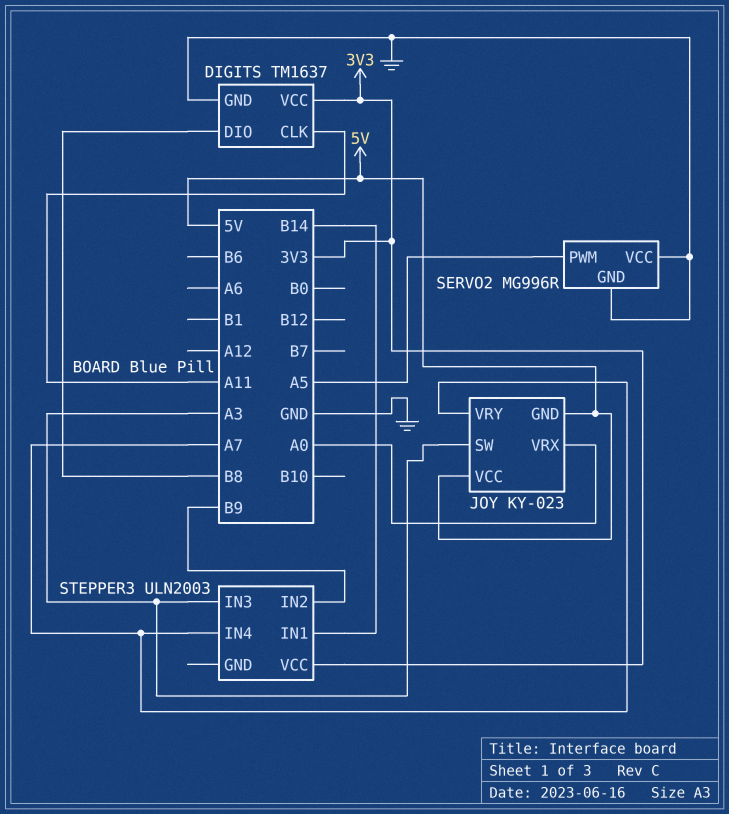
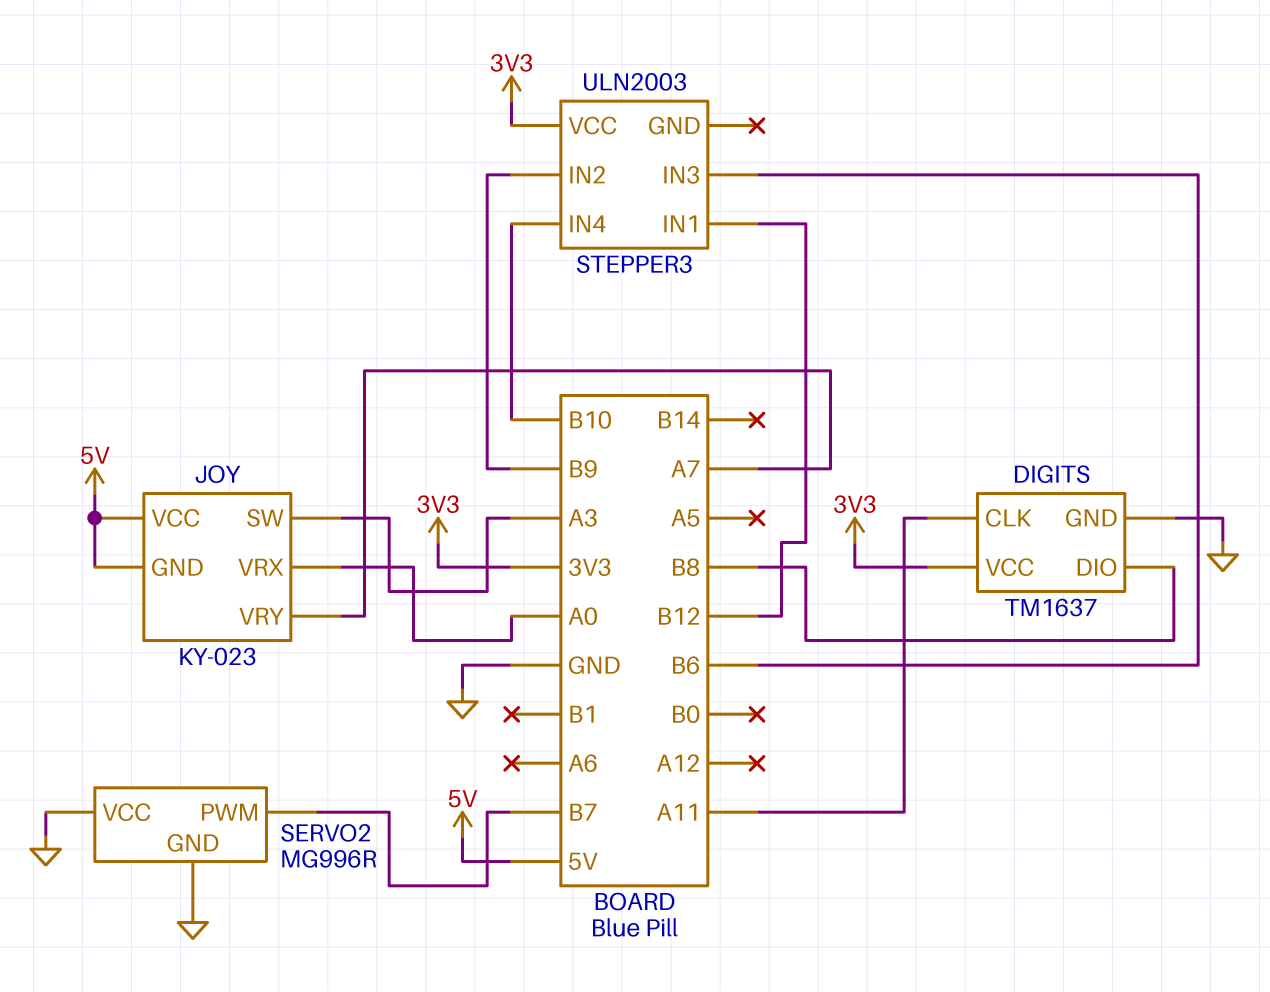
SERVO2 pin PWM: A5 -> B7
STEPPER3 pin IN1: B14 -> B12
STEPPER3 pin IN3: A3 -> B6
STEPPER3 pin IN4: A7 -> B10

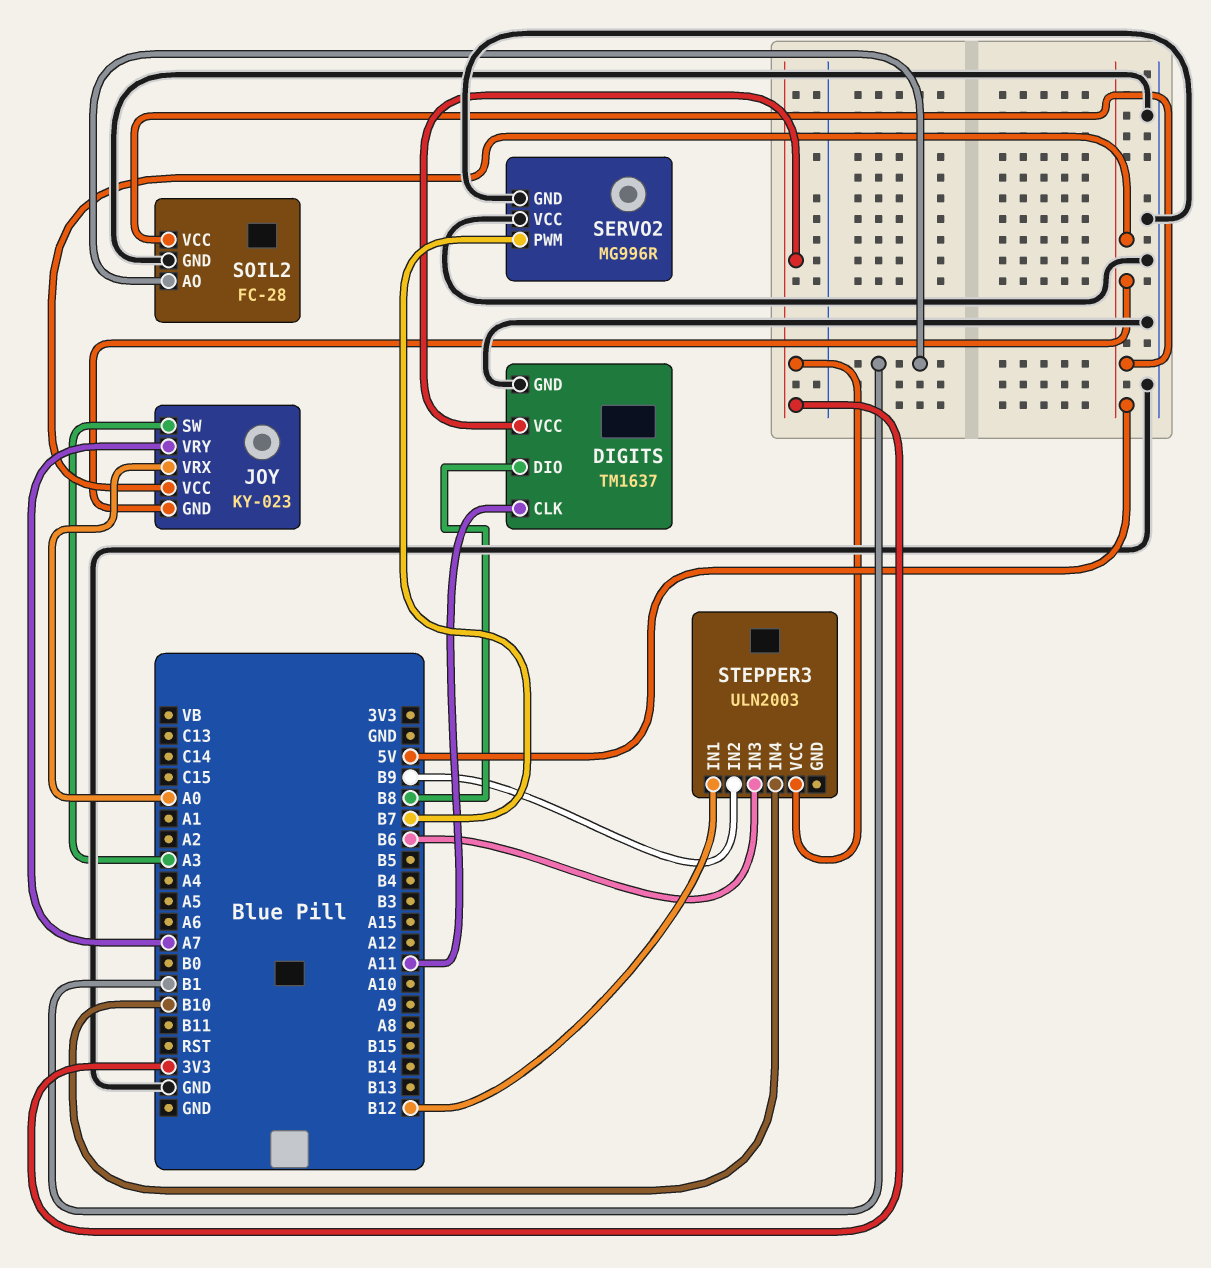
SOIL2: none -> FC-28
SOIL2 pin AO: none -> B1
SOIL2 pin GND: none -> GND
SOIL2 pin VCC: none -> 5V

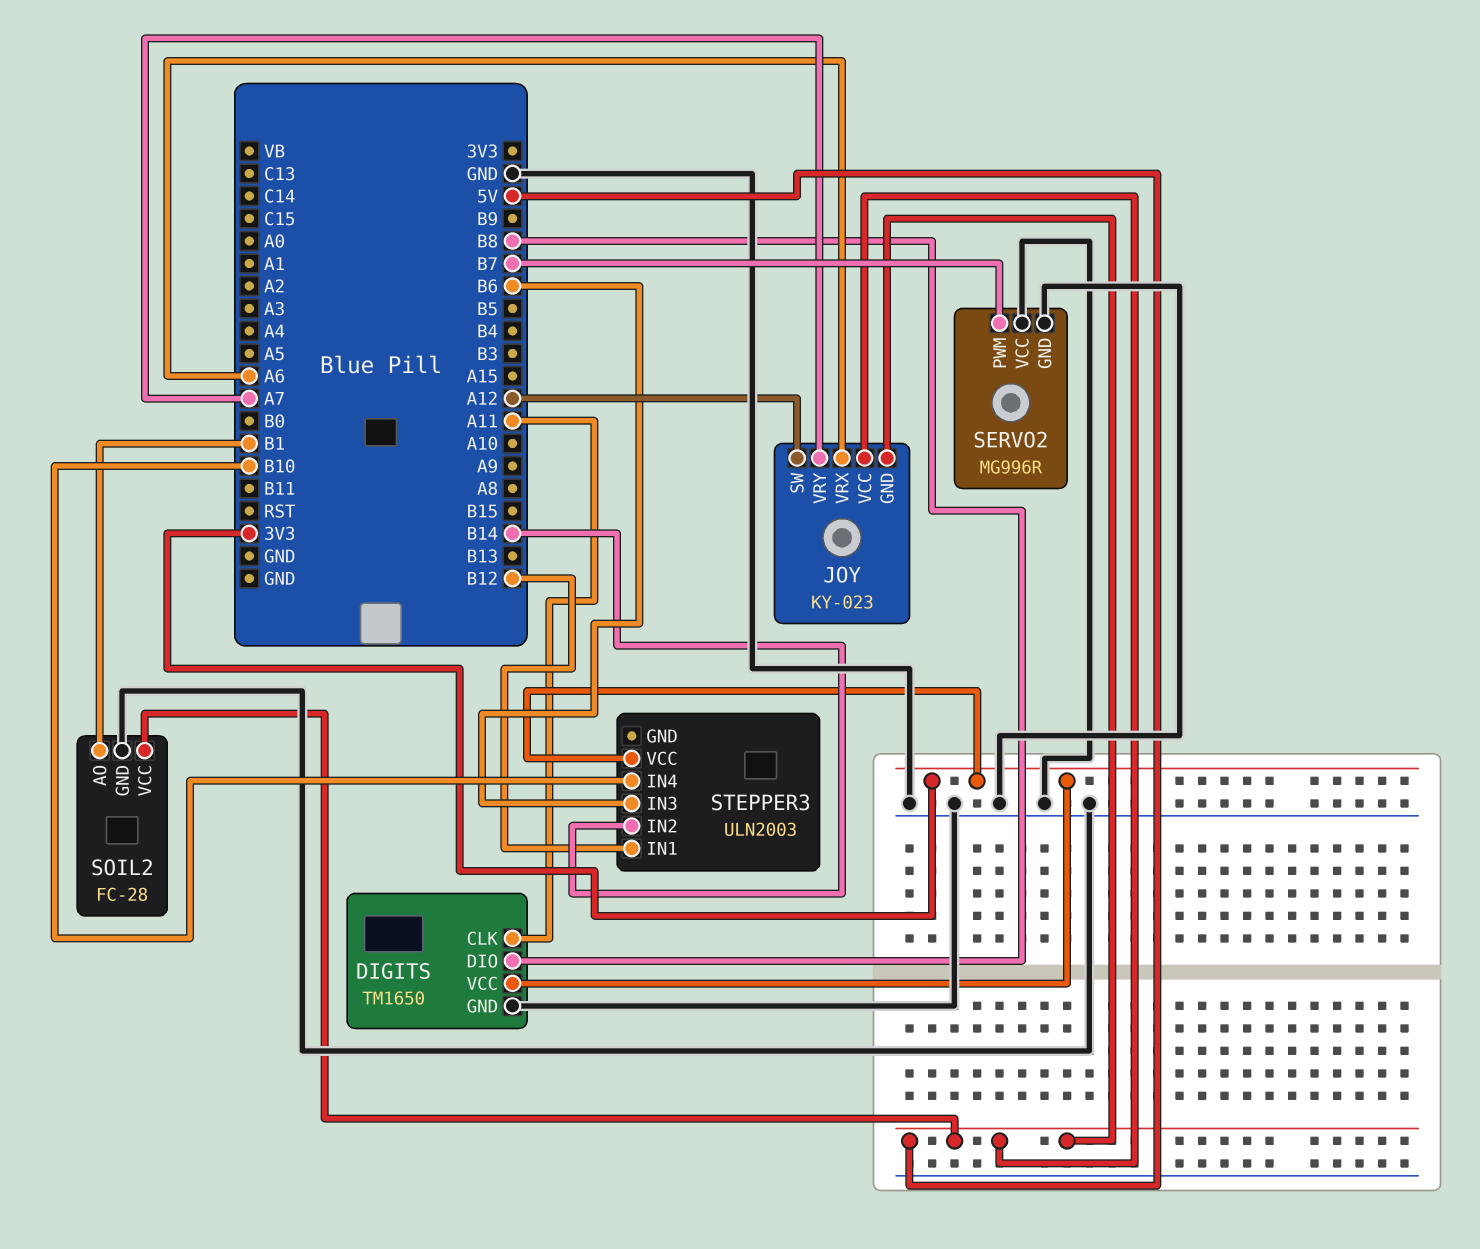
DIGITS: TM1637 -> TM1650
JOY pin SW: A3 -> A12
JOY pin VRX: A0 -> A6
STEPPER3 pin IN2: B9 -> B14

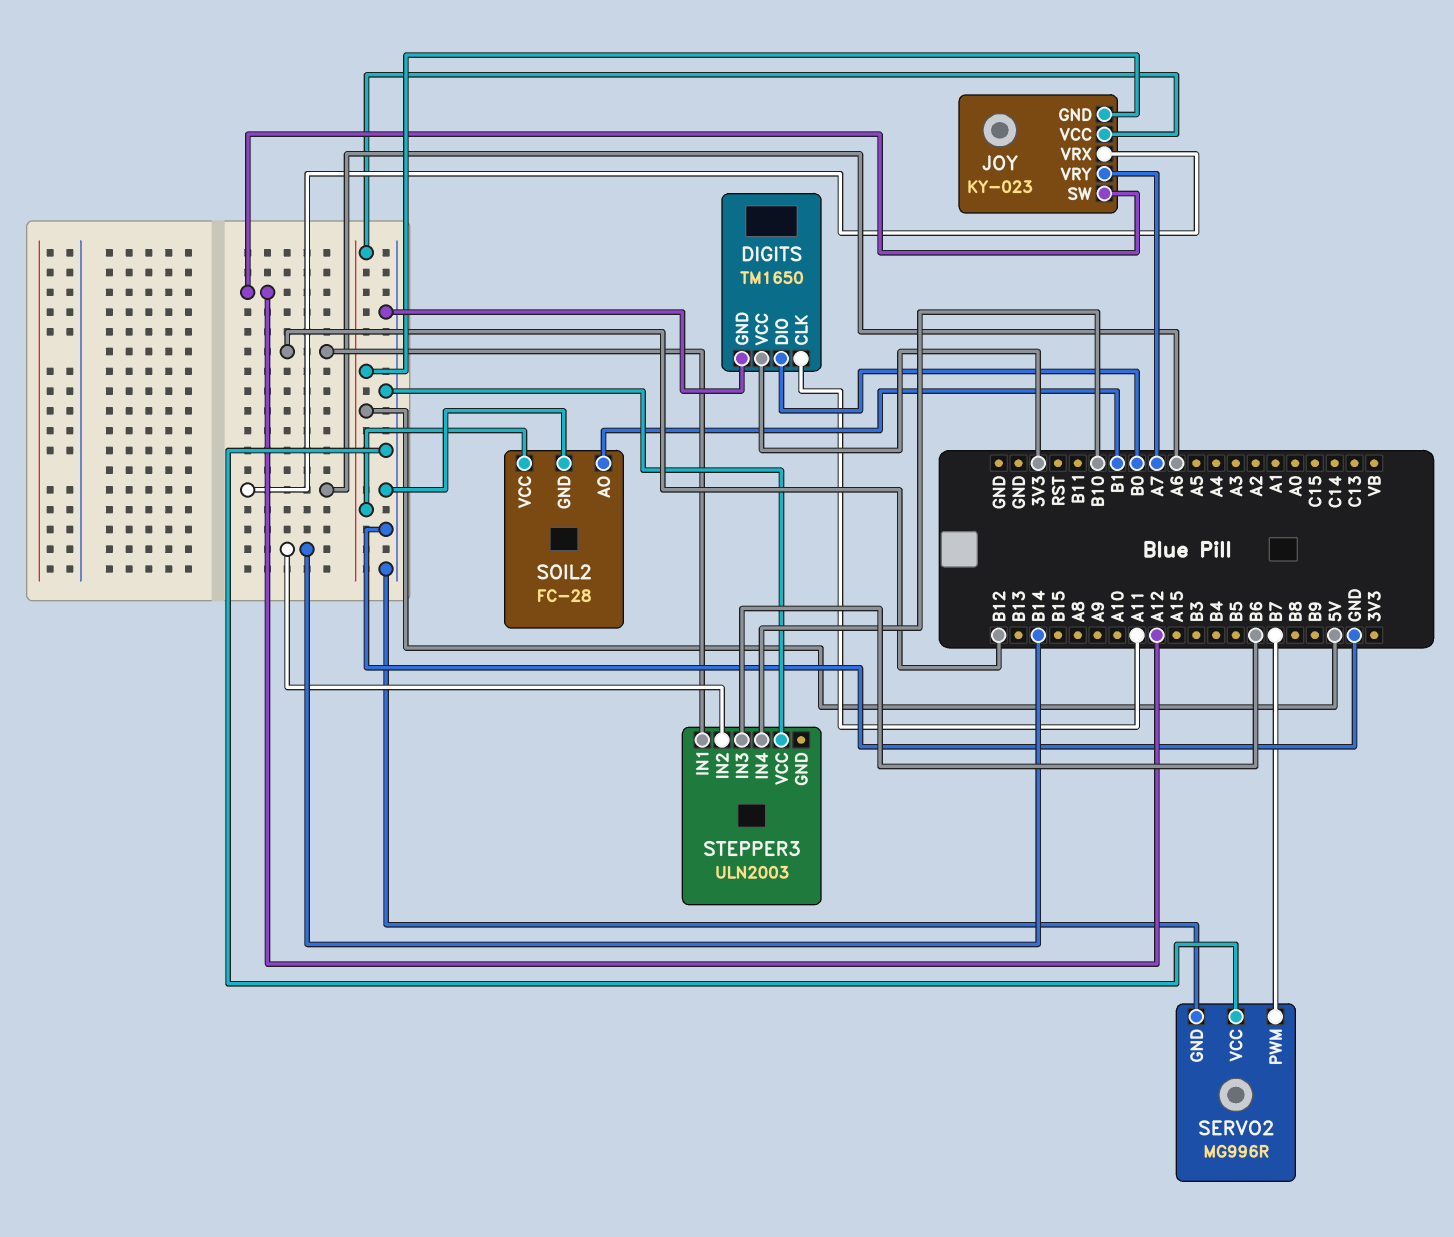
DIGITS pin DIO: B8 -> B0
STEPPER3 pin VCC: 3V3 -> GND

